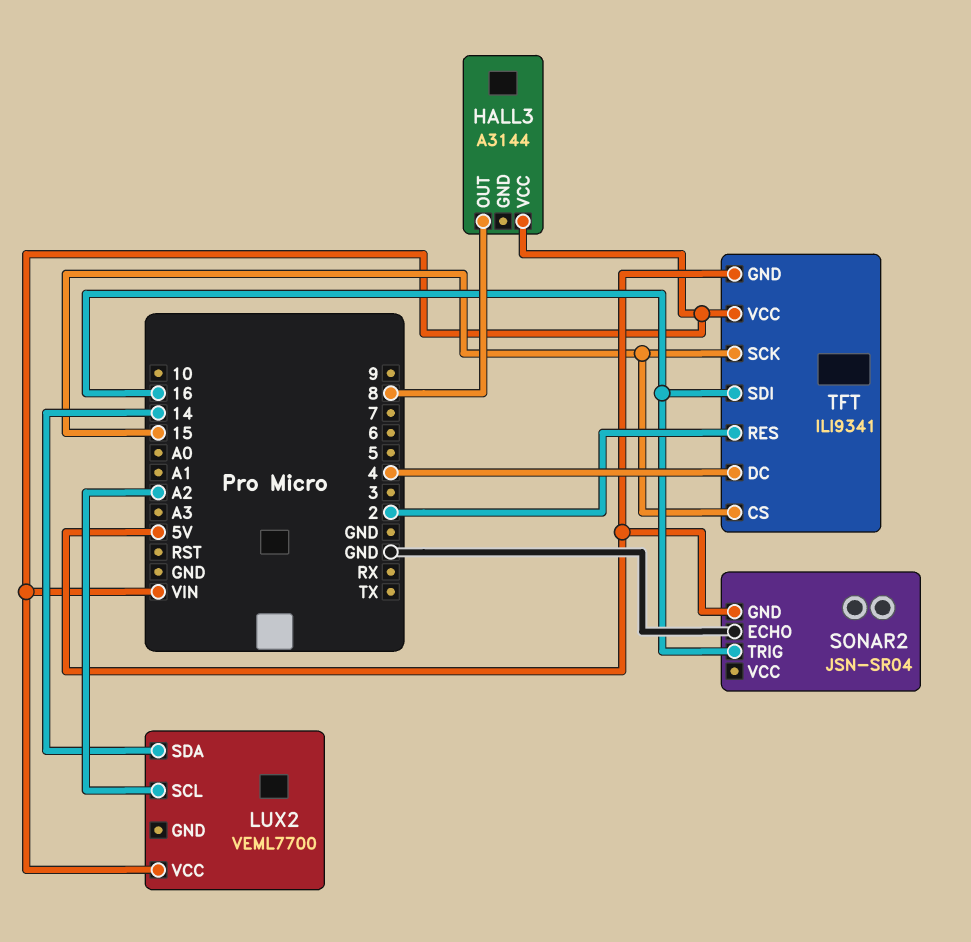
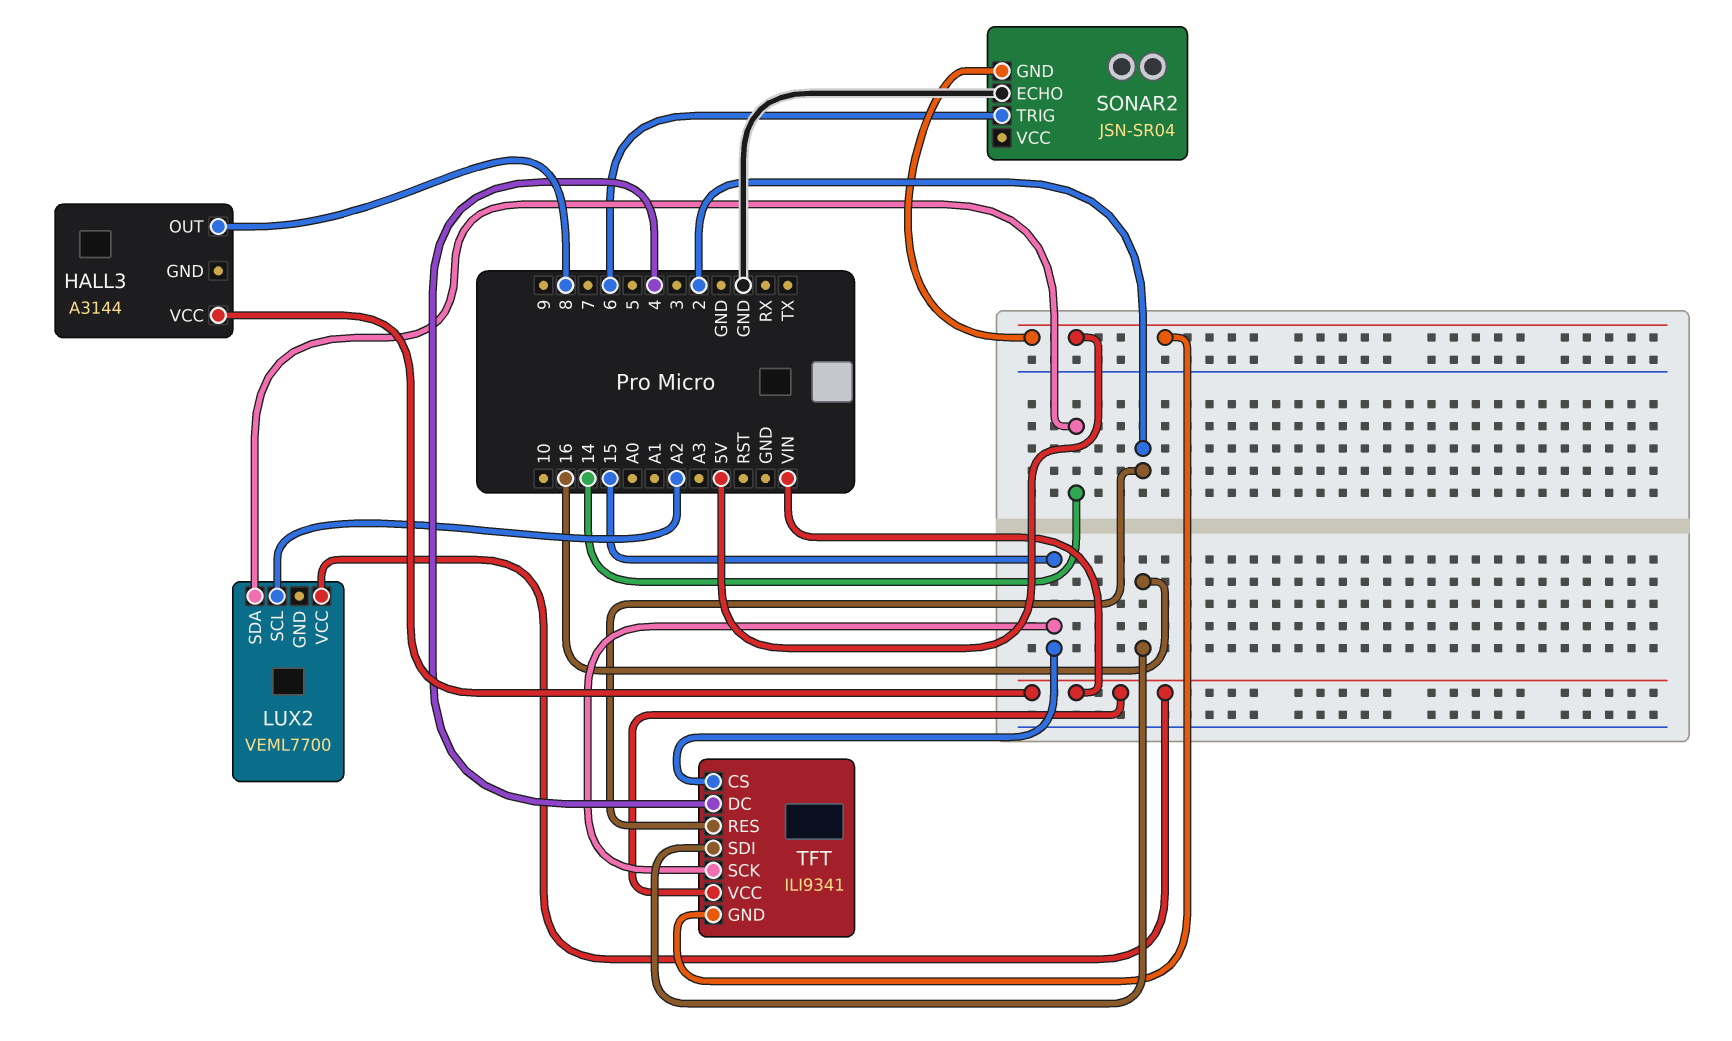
SONAR2 pin TRIG: 16 -> 6

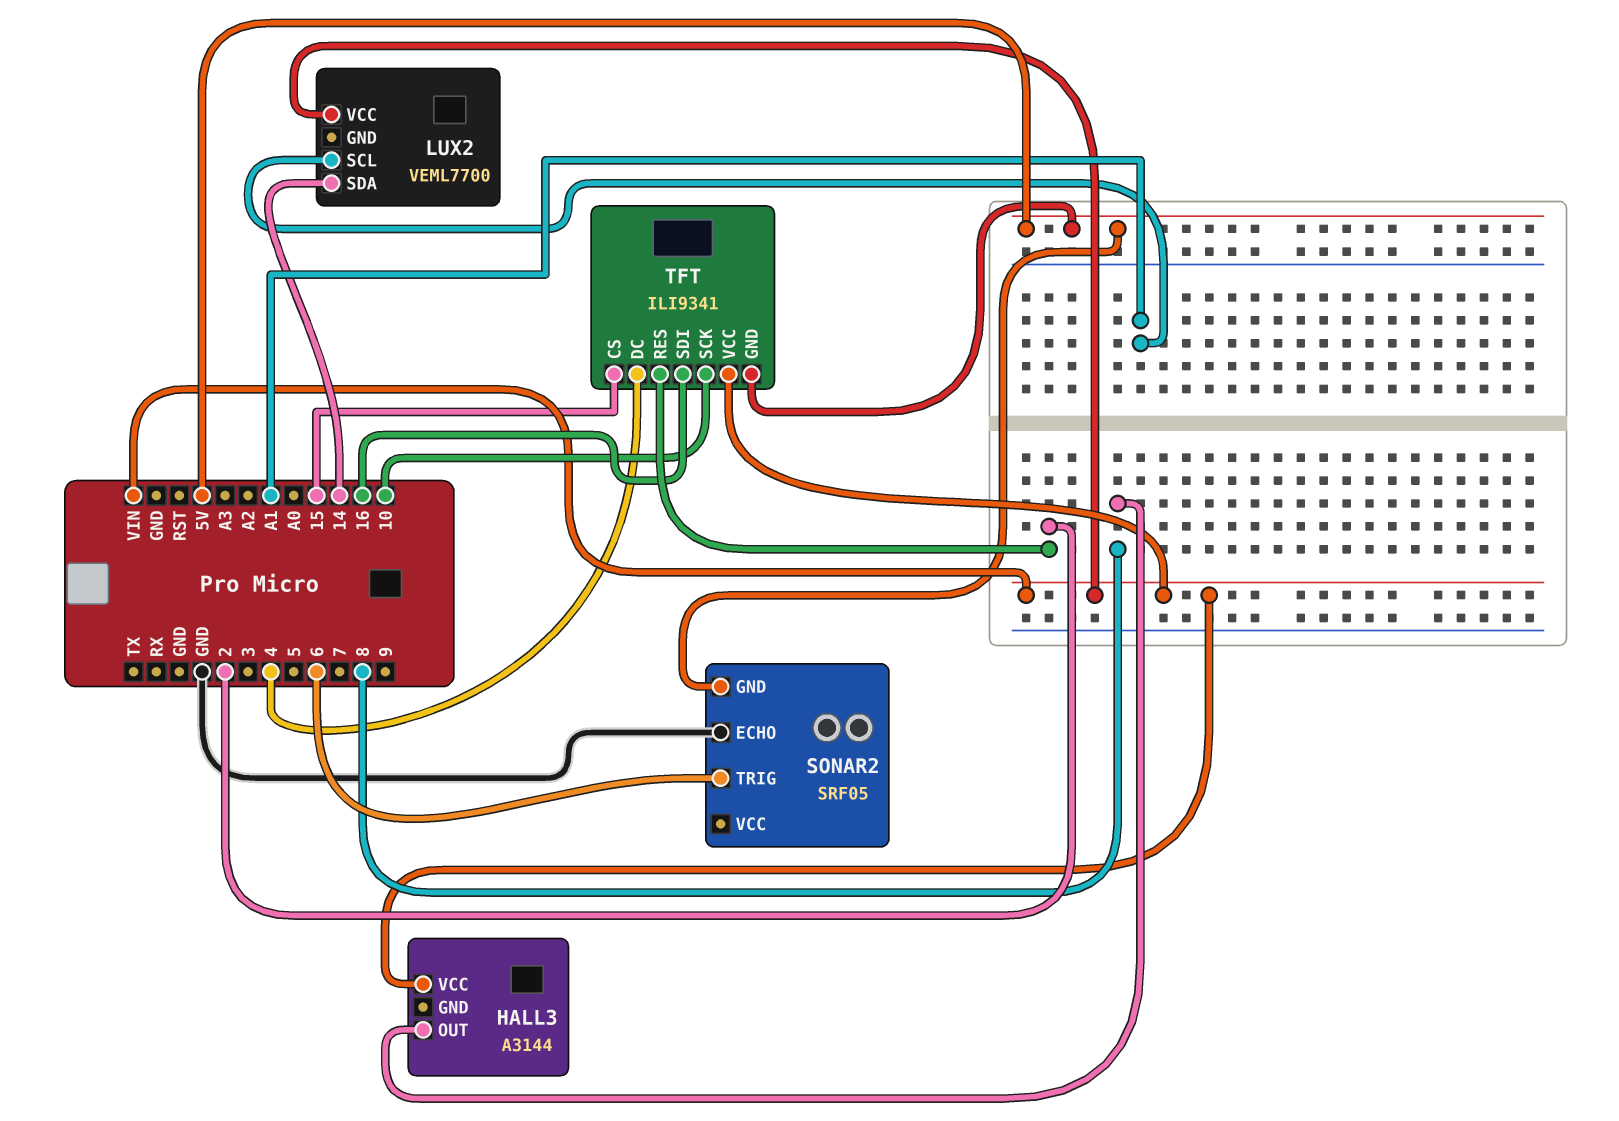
LUX2 pin SCL: A2 -> A1
SONAR2: JSN-SR04 -> SRF05
TFT pin SCK: 15 -> 10

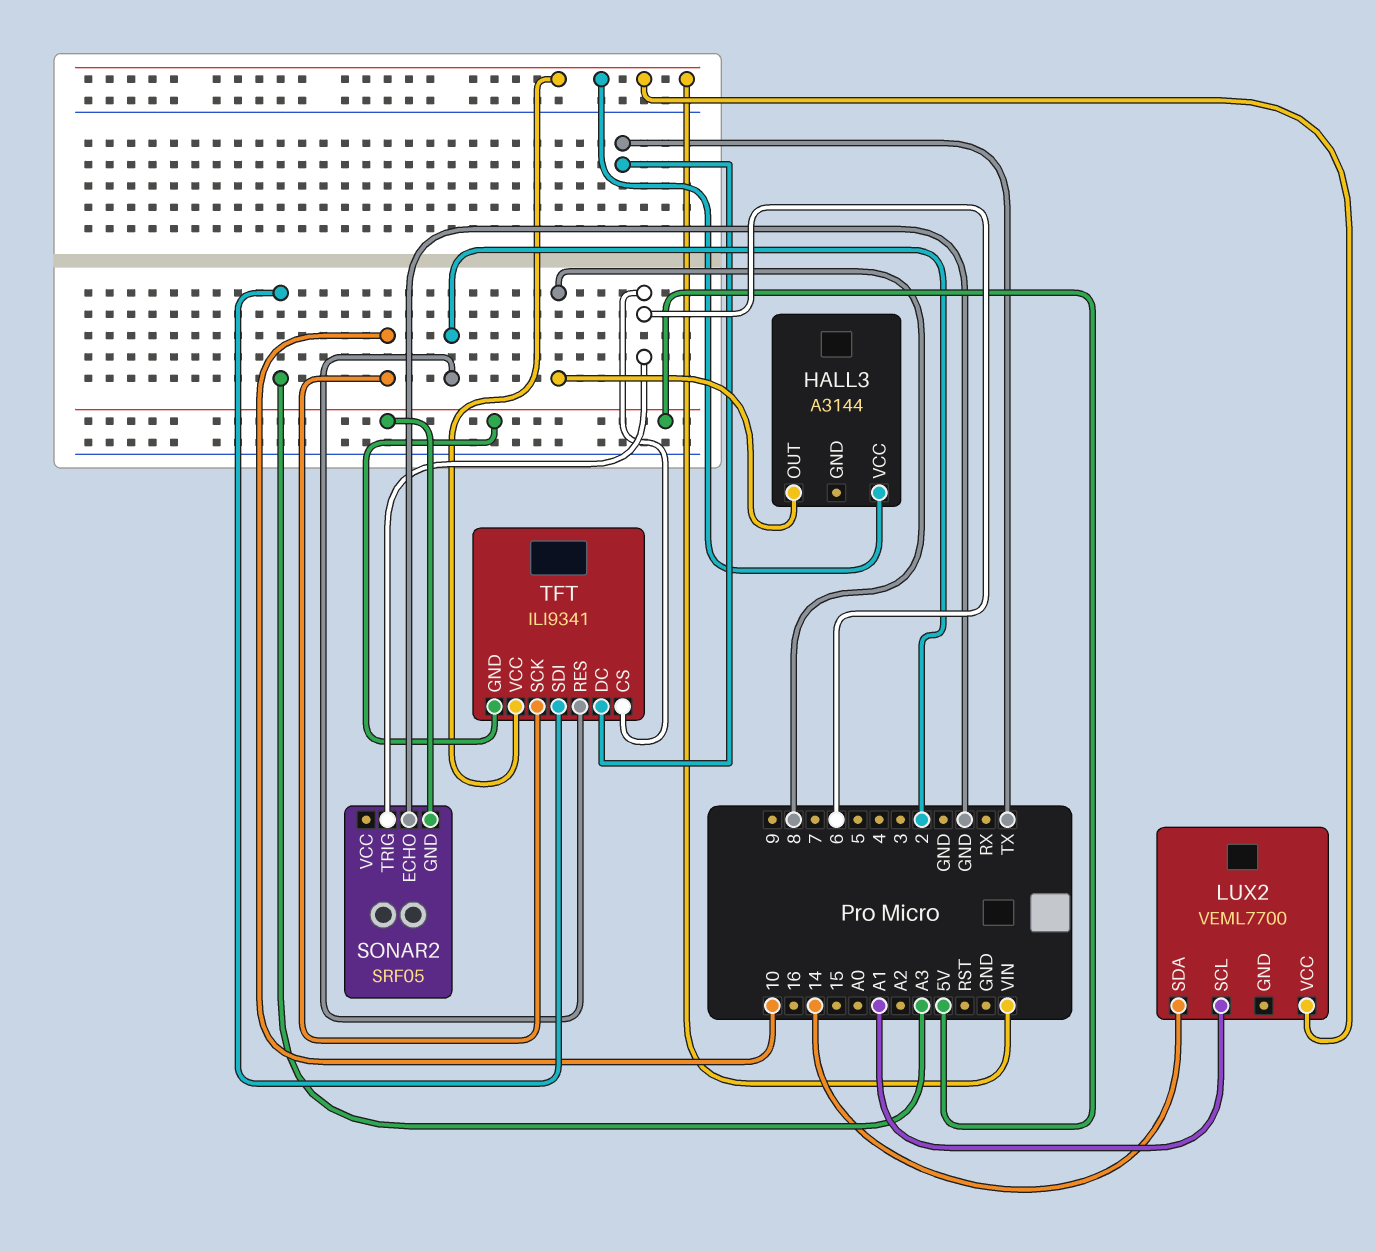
TFT pin CS: 15 -> 6
TFT pin DC: 4 -> TX
TFT pin SDI: 16 -> A3

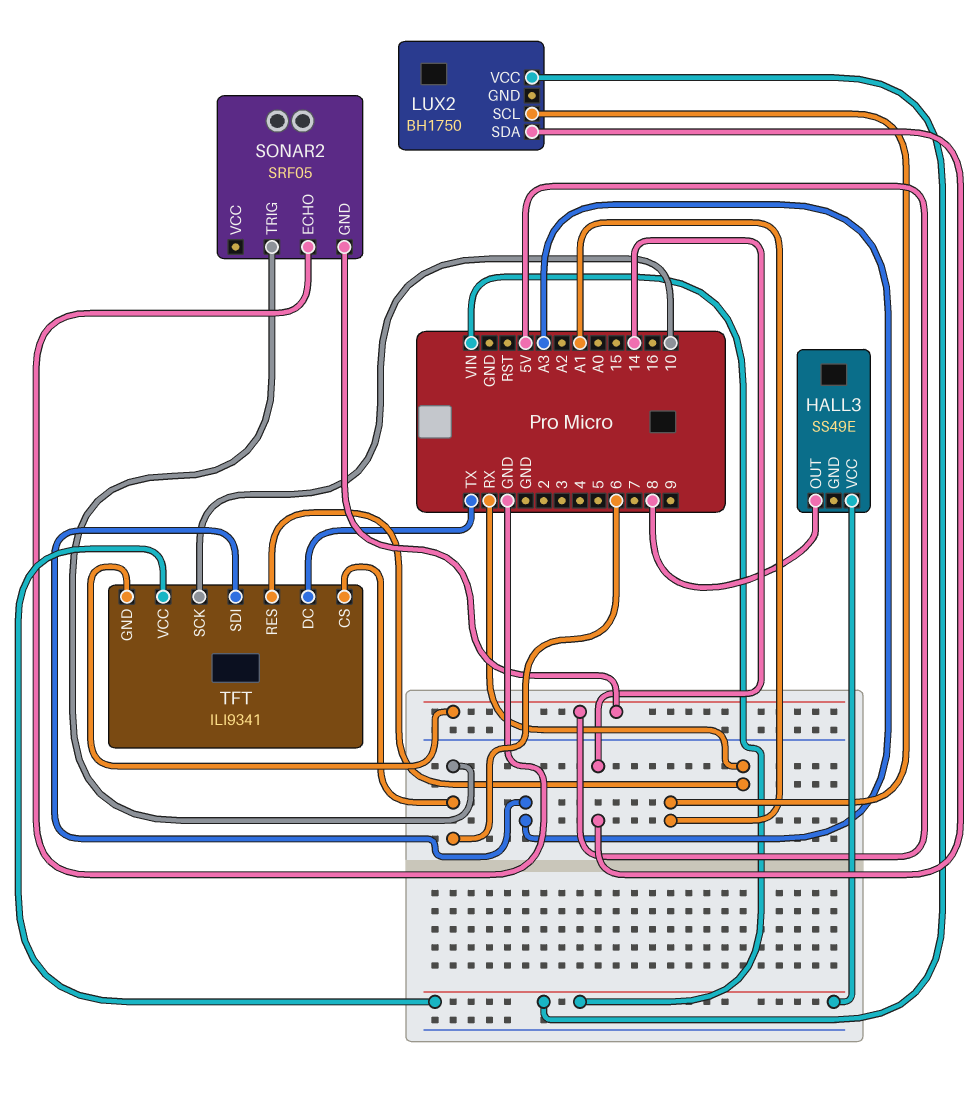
HALL3: A3144 -> SS49E
LUX2: VEML7700 -> BH1750
TFT pin RES: 2 -> RX

